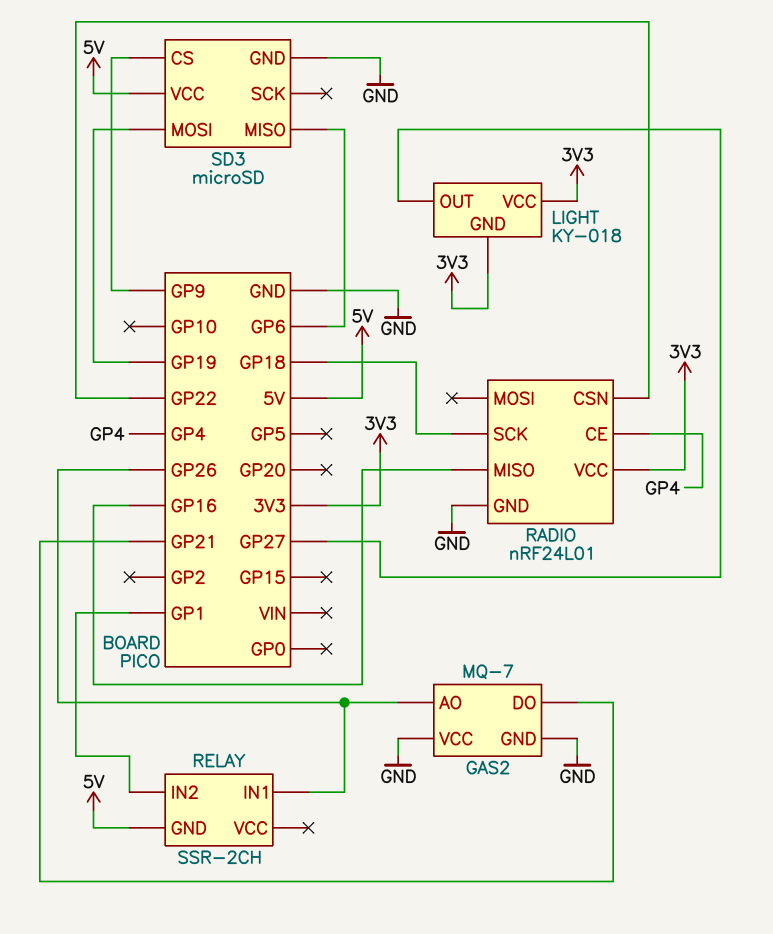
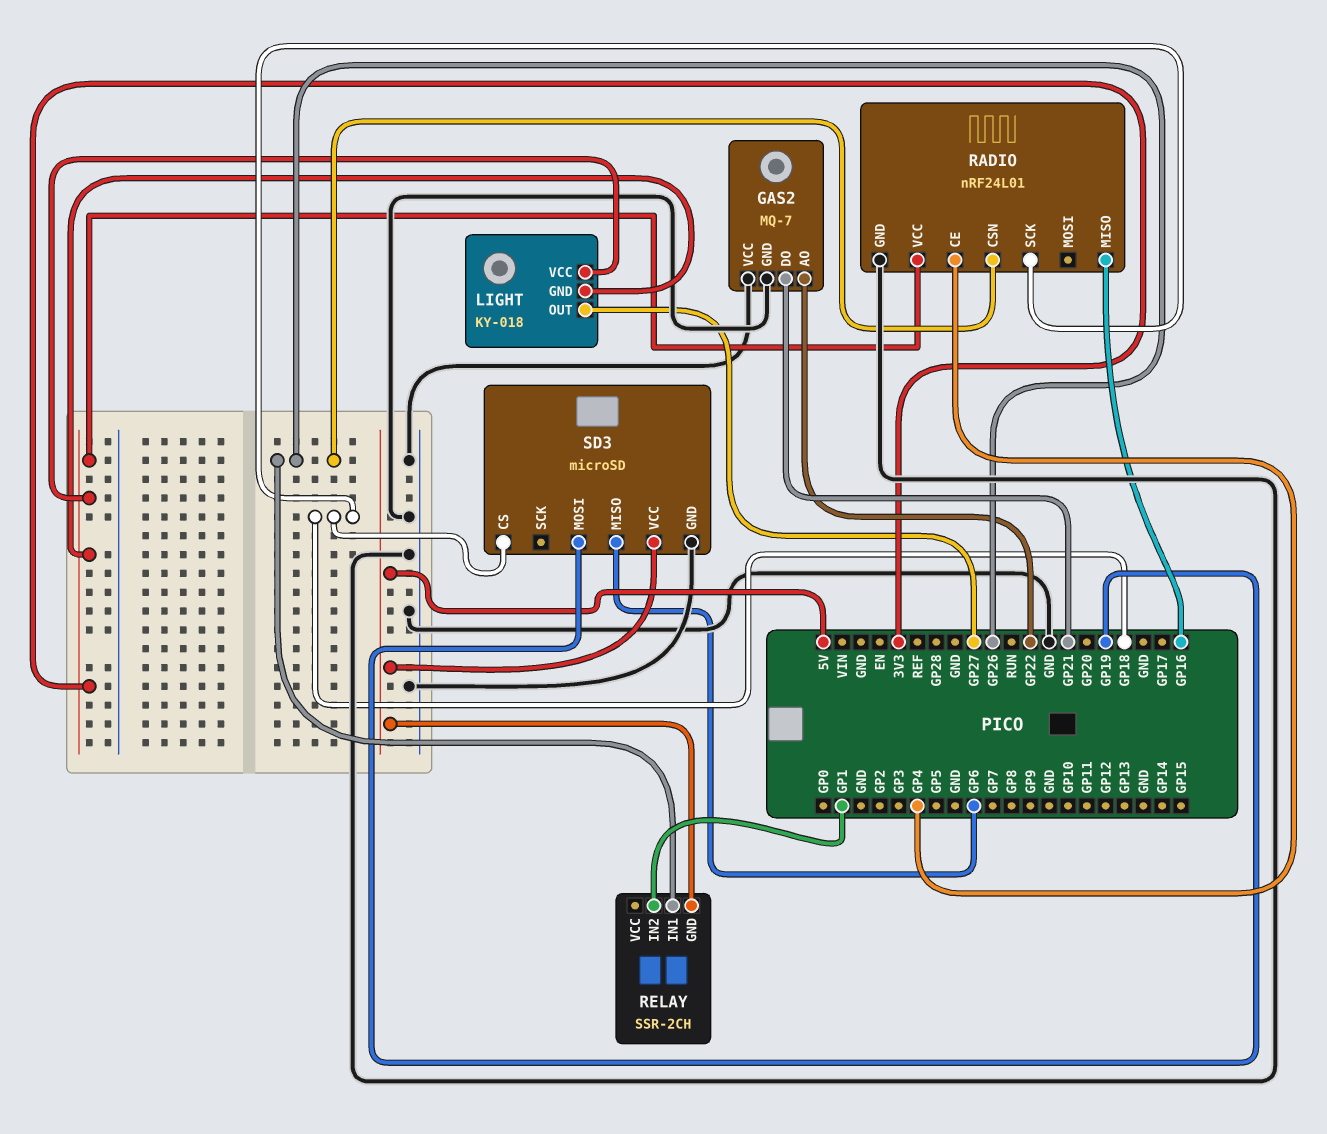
GAS2 pin AO: GP26 -> GP22
RADIO pin CSN: GP22 -> GP26
SD3 pin CS: GP9 -> GP18

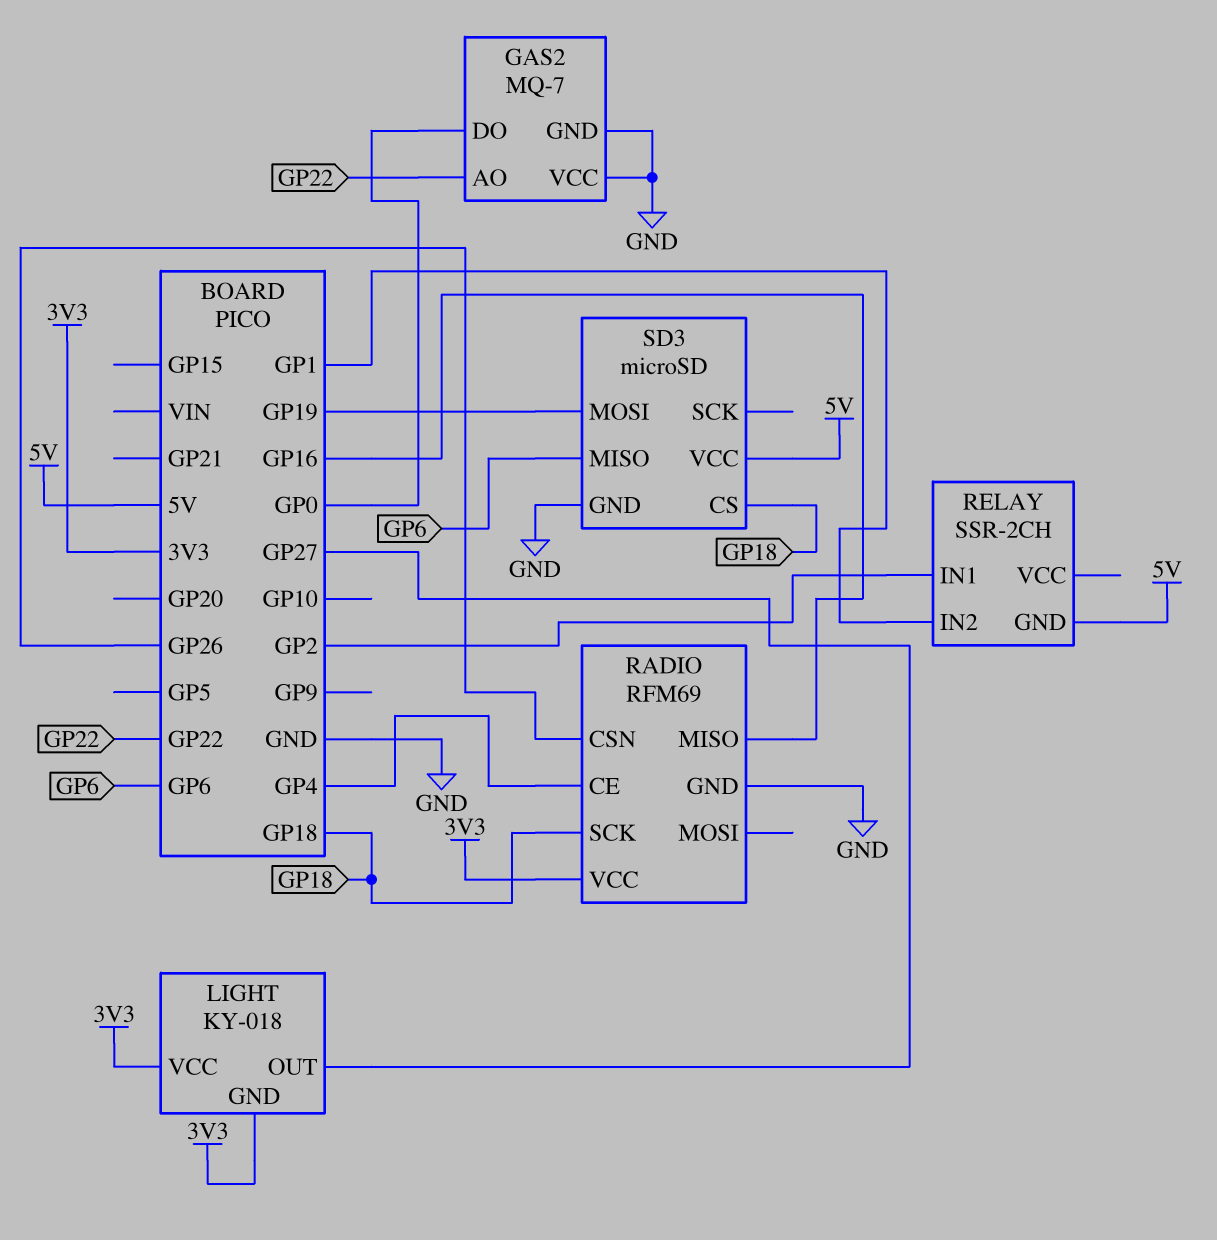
GAS2 pin DO: GP21 -> GP0
RADIO: nRF24L01 -> RFM69
RELAY pin IN1: GP26 -> GP2

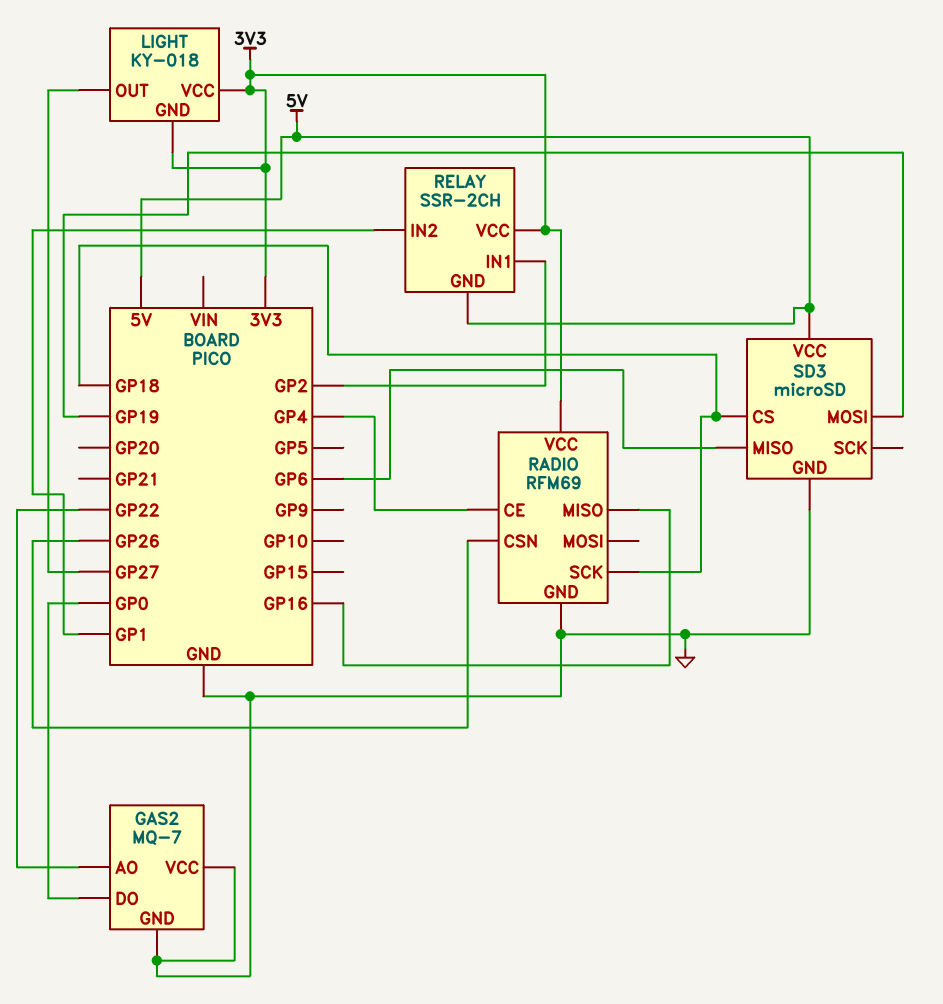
RELAY pin VCC: none -> 3V3

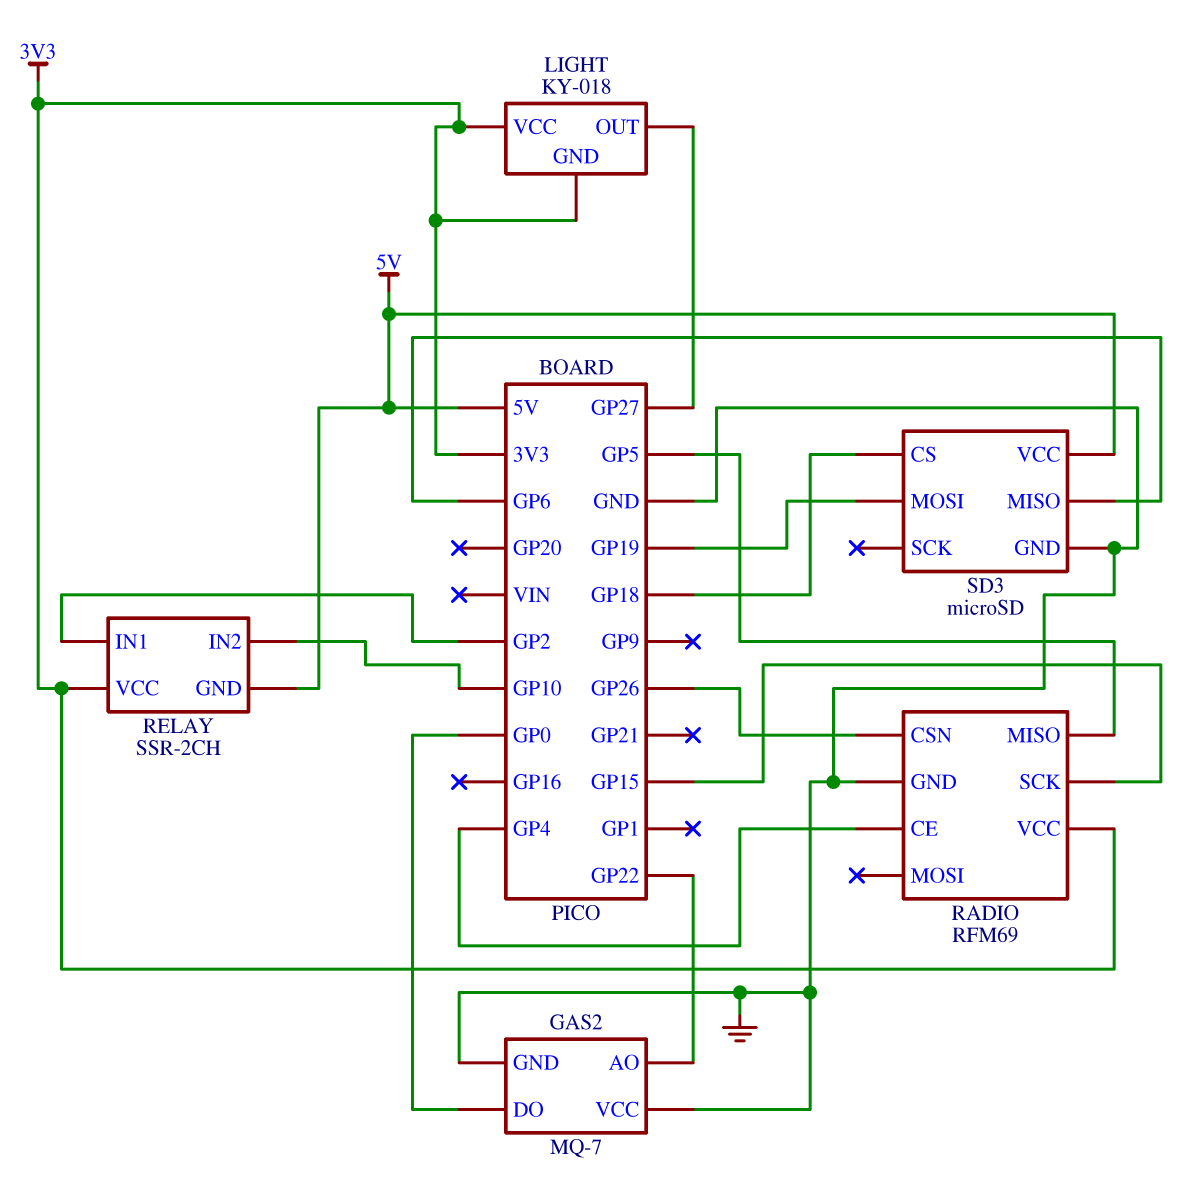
RADIO pin MISO: GP16 -> GP5
RADIO pin SCK: GP18 -> GP15
RELAY pin IN2: GP1 -> GP10

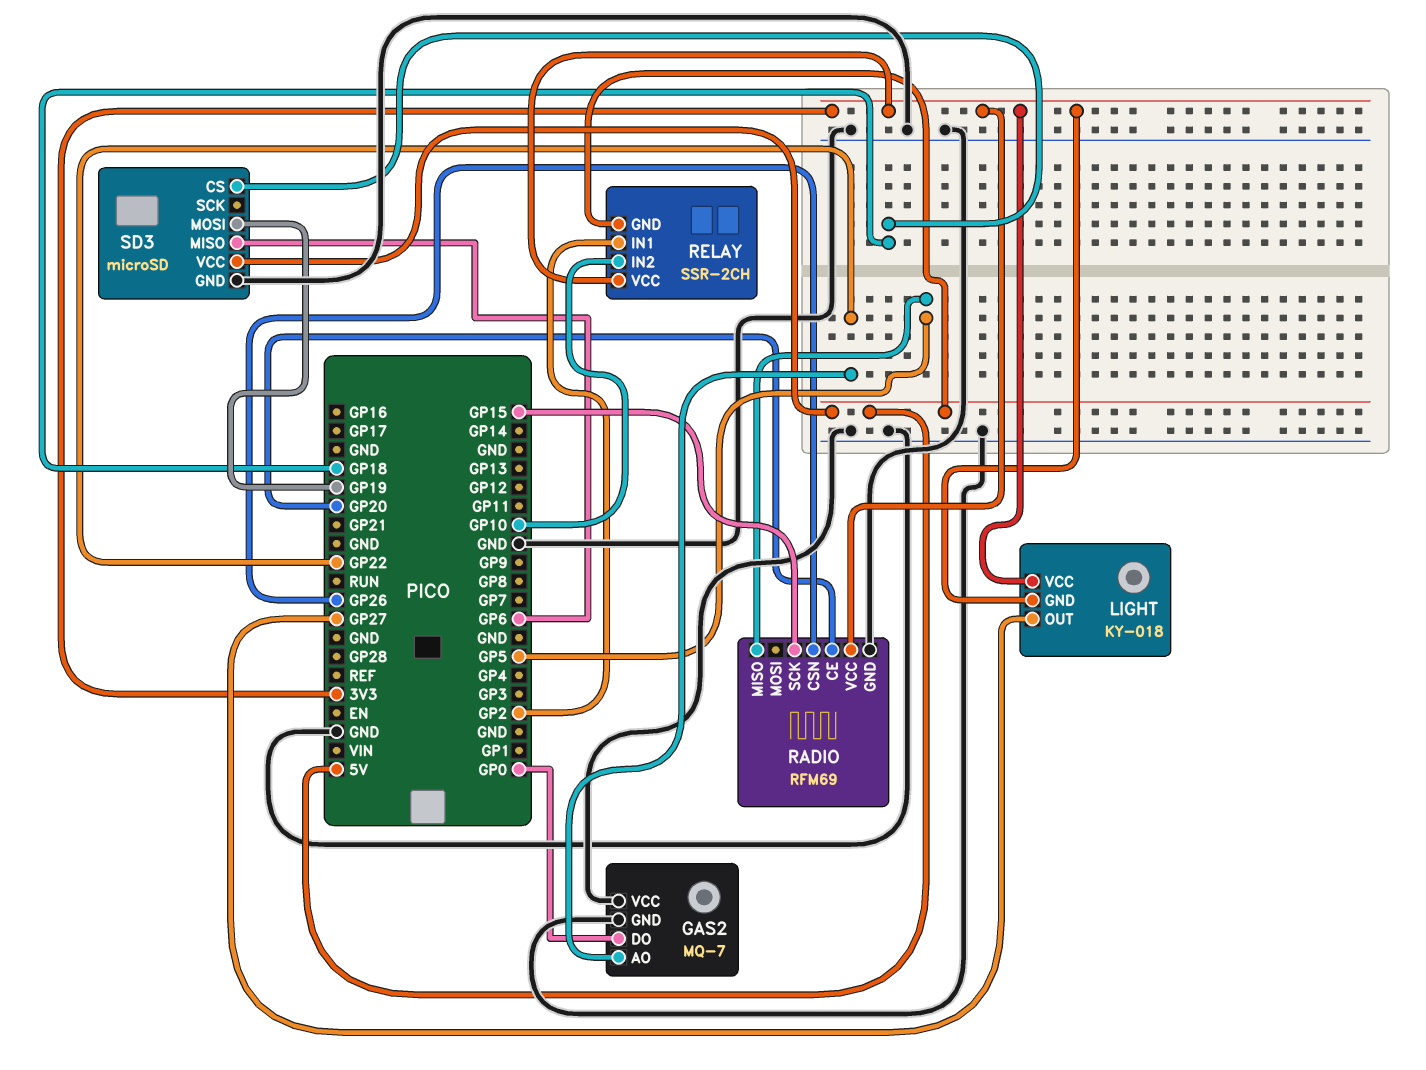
RADIO pin CE: GP4 -> GP20

